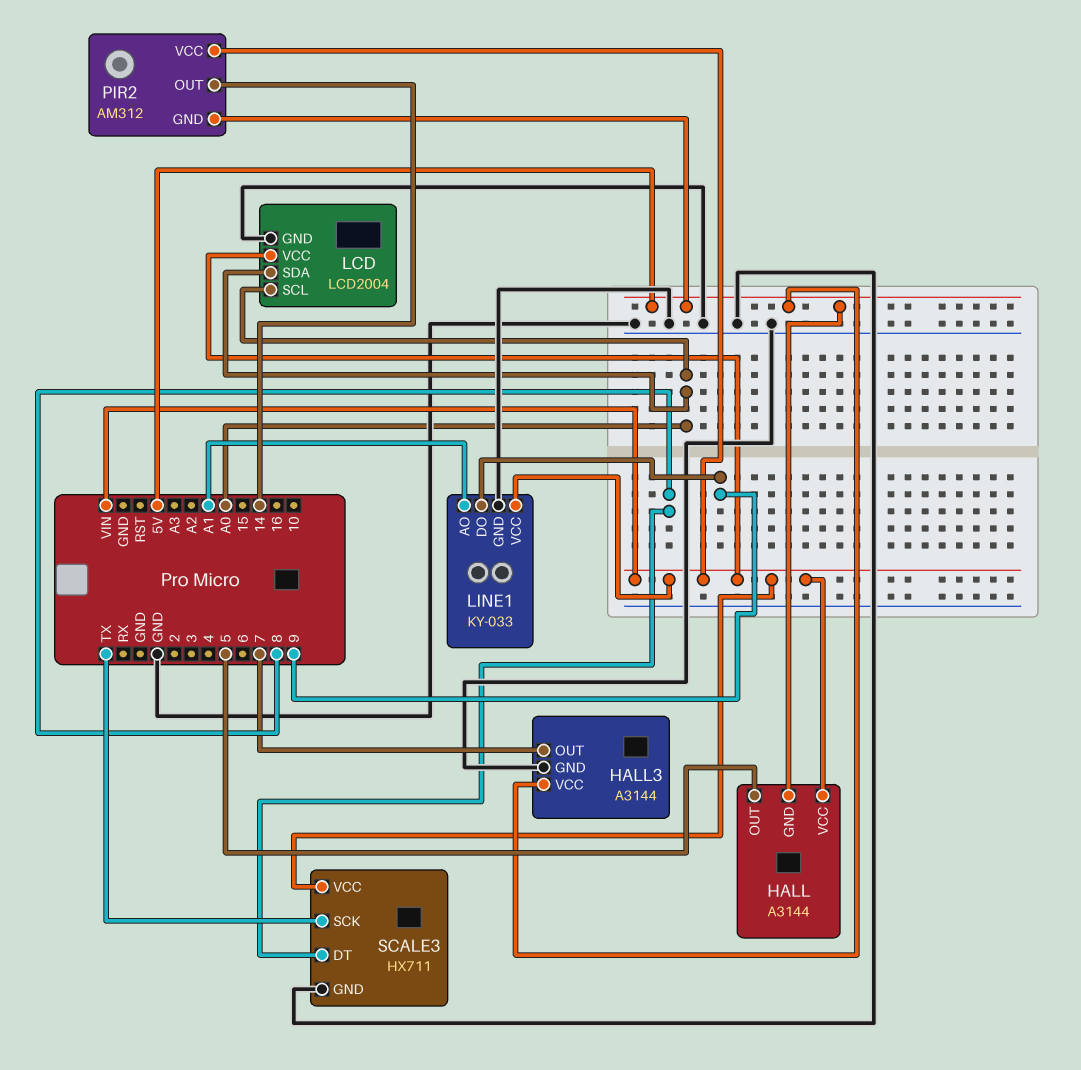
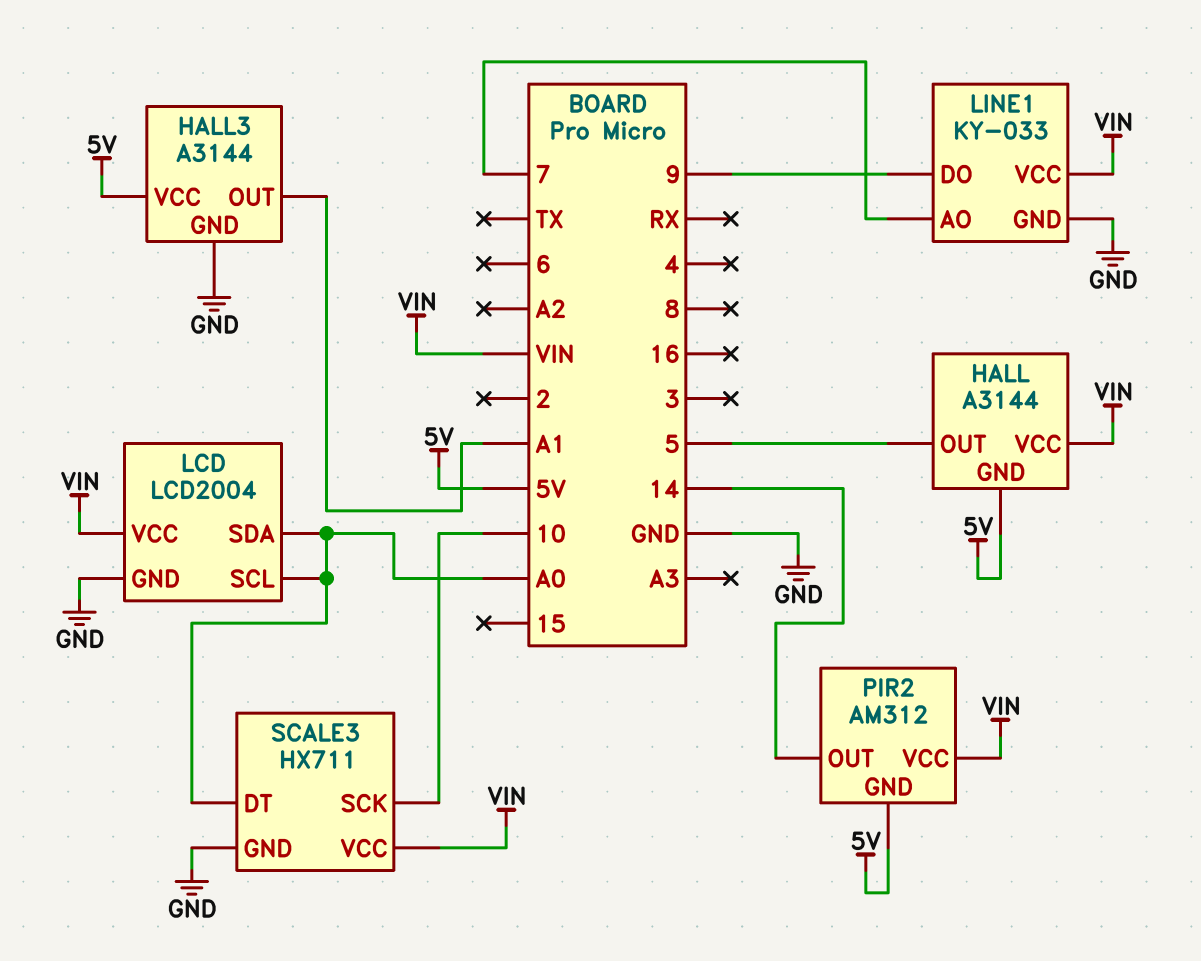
HALL3 pin OUT: 7 -> A1
LINE1 pin AO: A1 -> 7
SCALE3 pin DT: 8 -> A0
SCALE3 pin SCK: TX -> 10

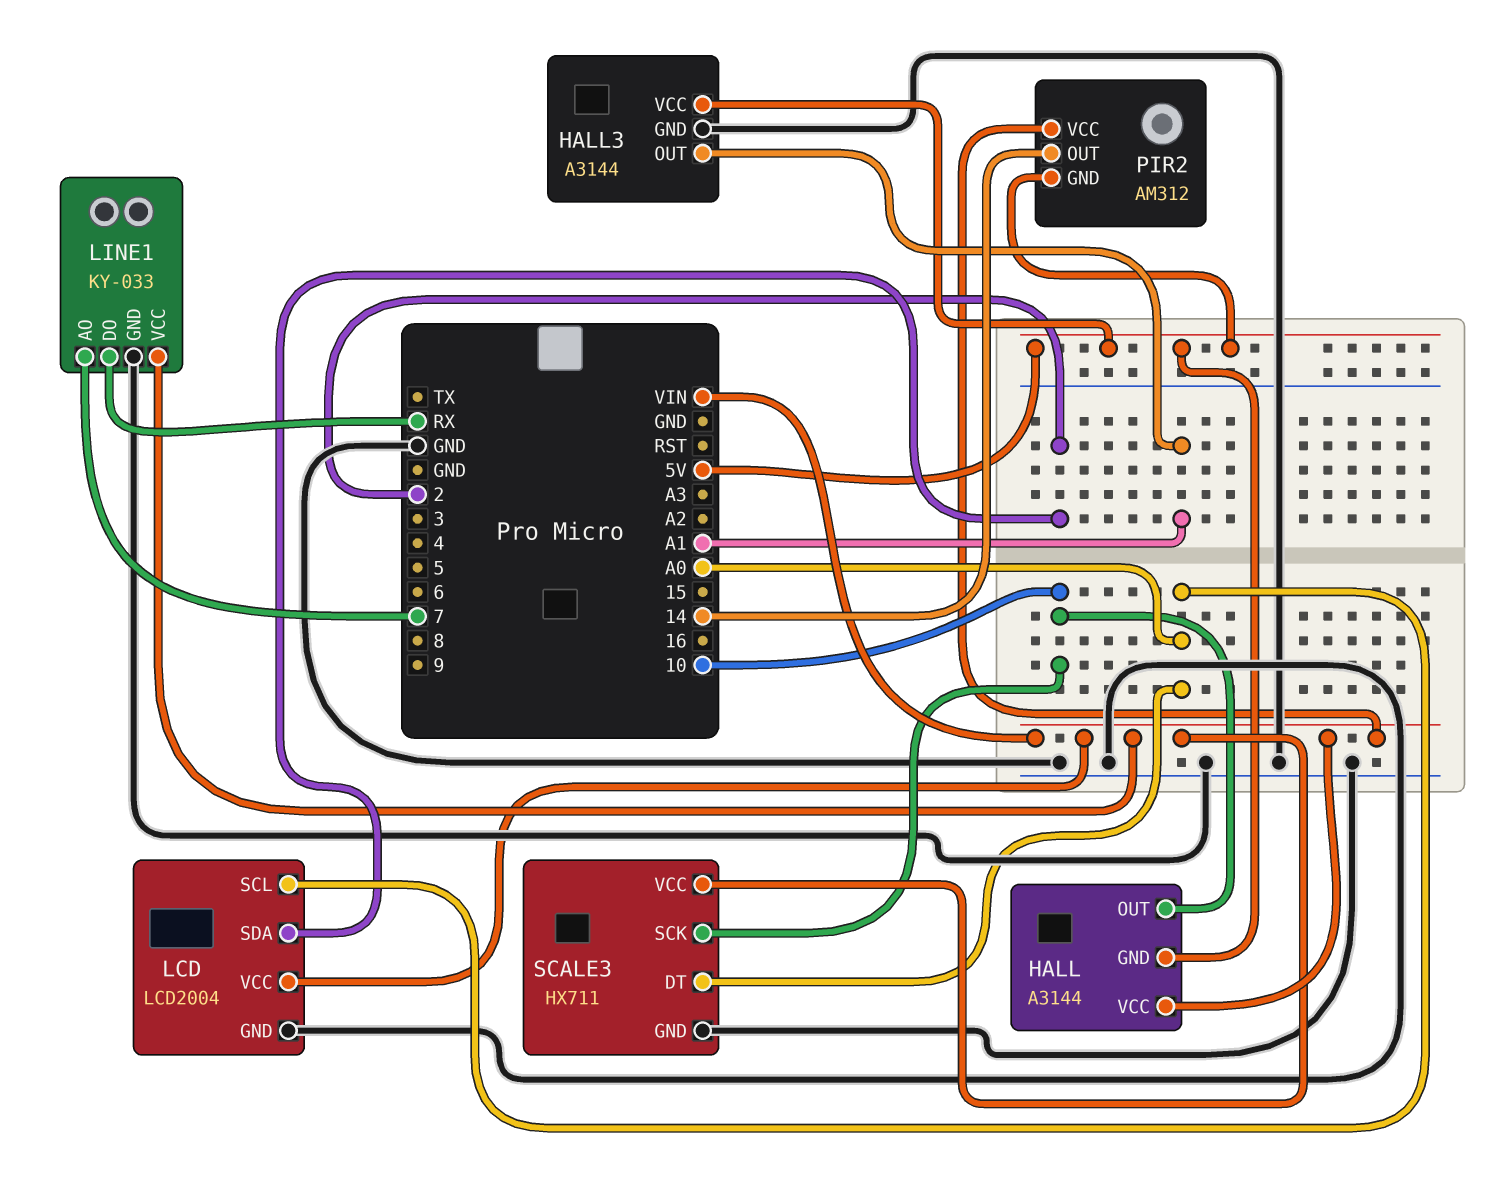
HALL pin OUT: 5 -> 10
LCD pin SDA: A0 -> 2
LINE1 pin DO: 9 -> RX

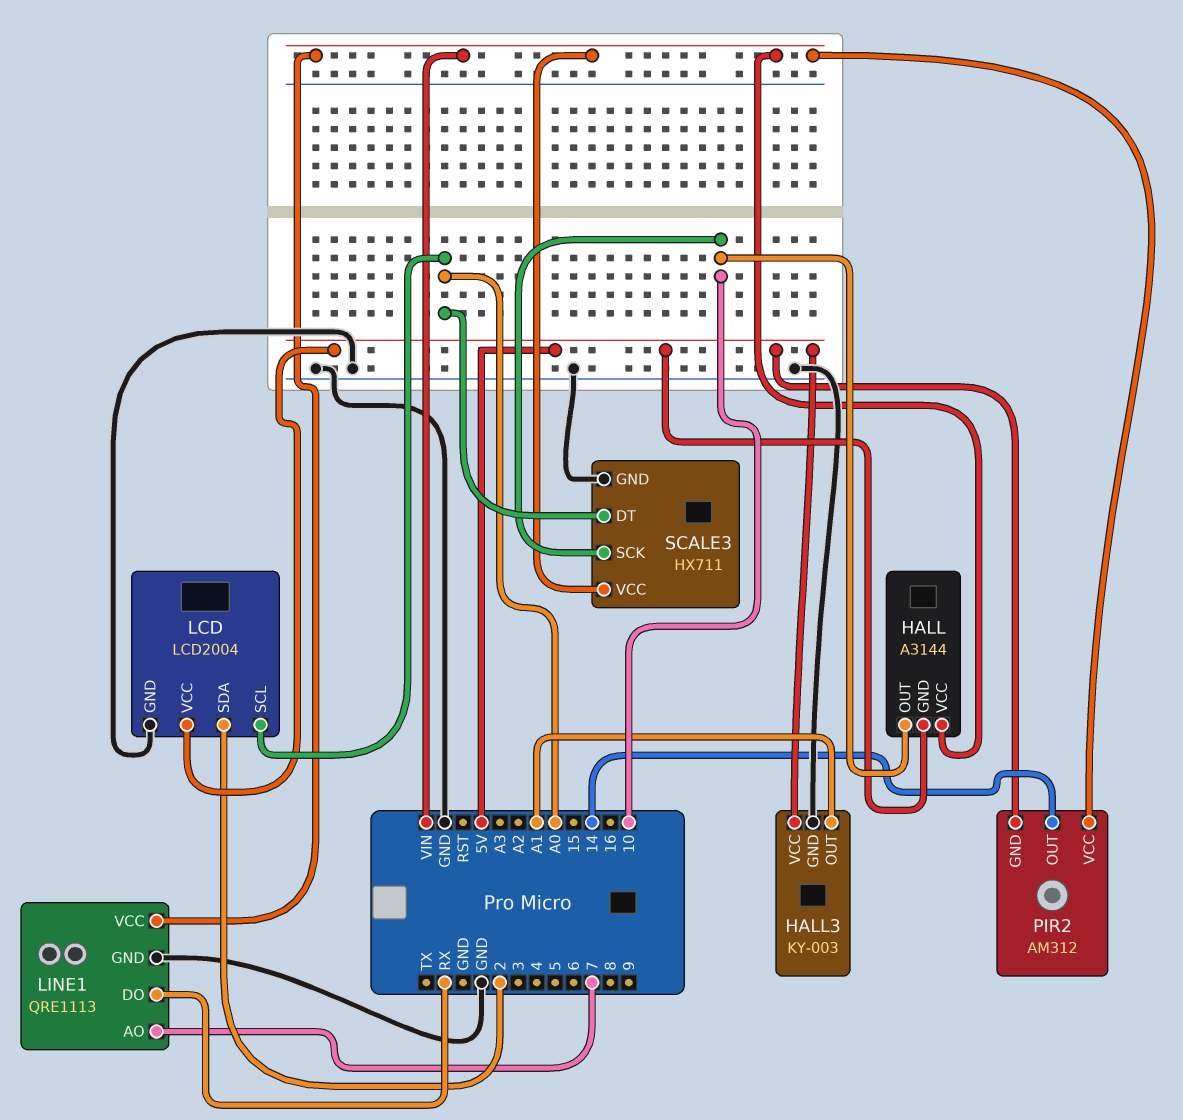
HALL3: A3144 -> KY-003
LCD pin VCC: VIN -> 5V
LINE1: KY-033 -> QRE1113

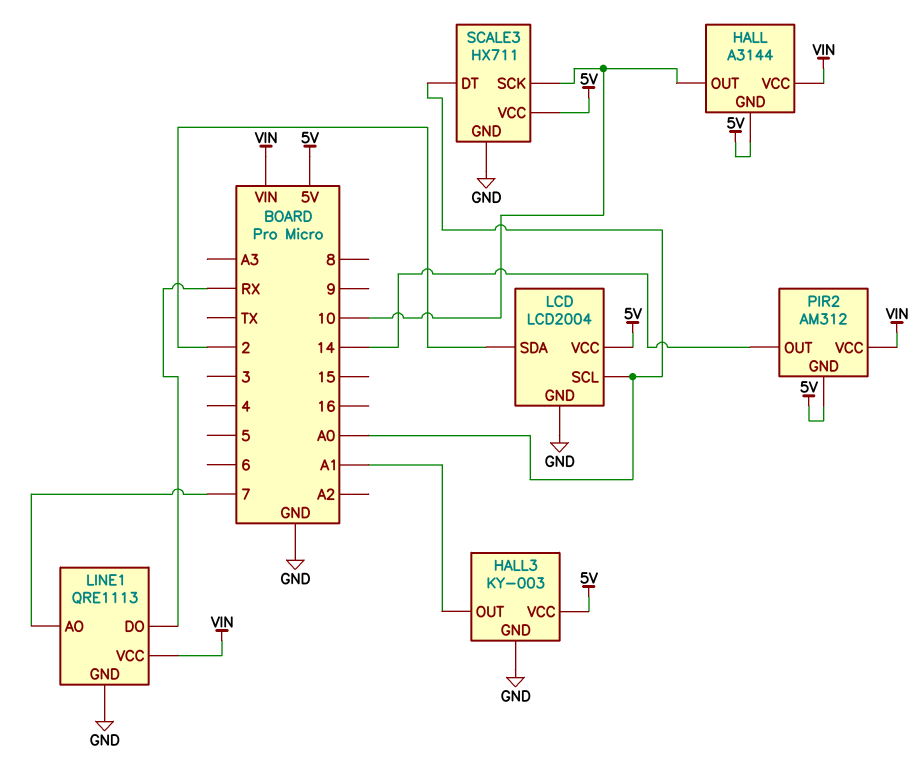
SCALE3 pin VCC: VIN -> 5V

